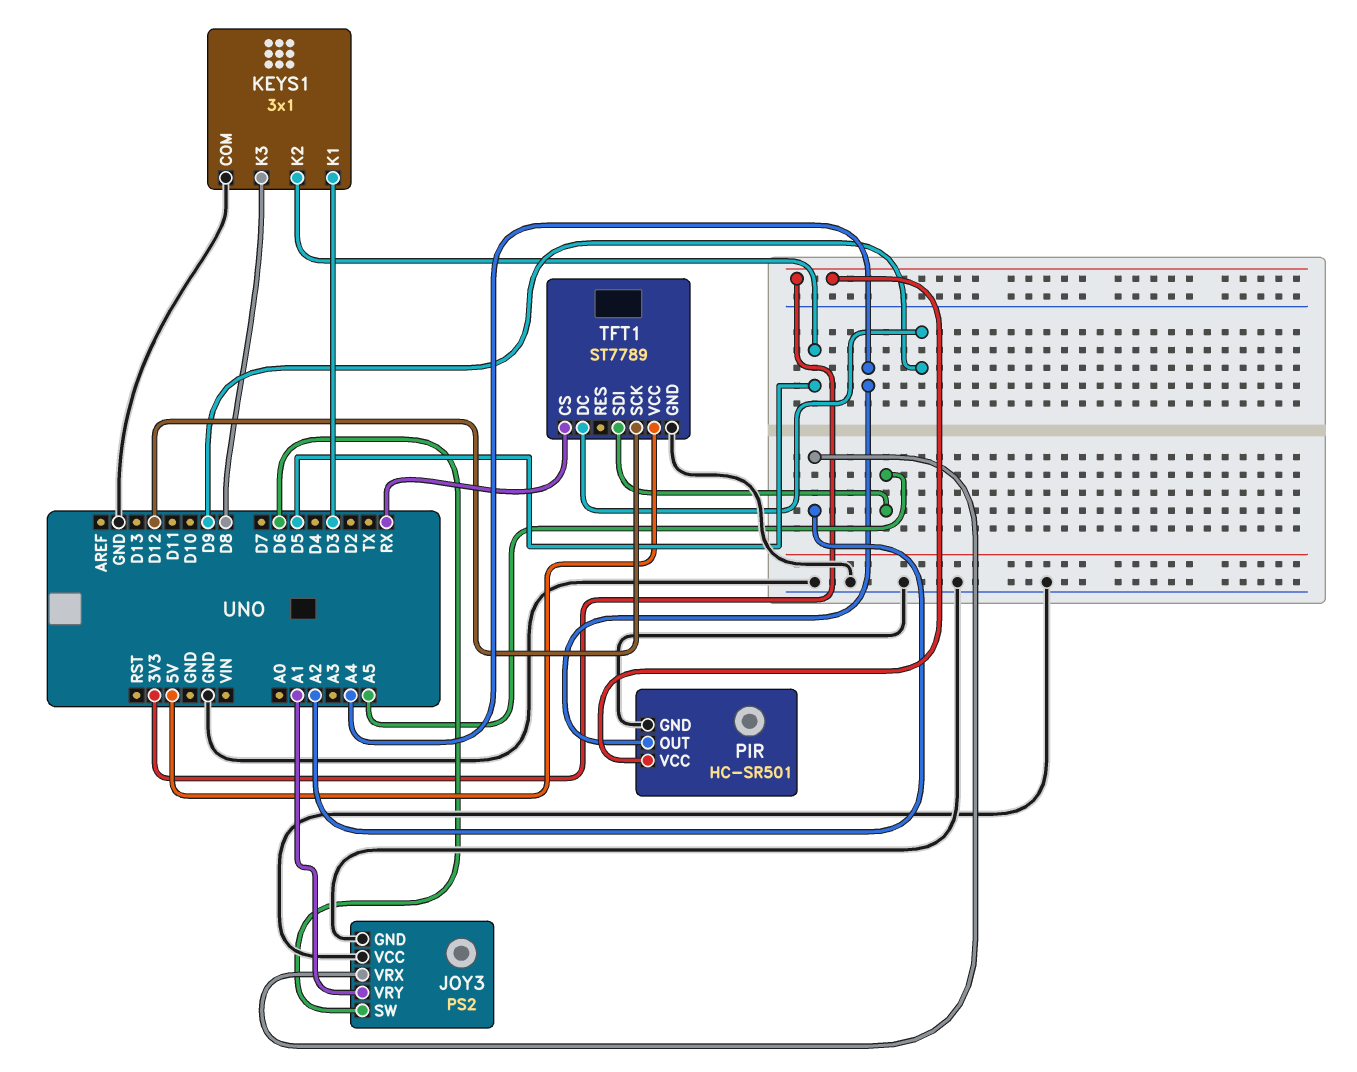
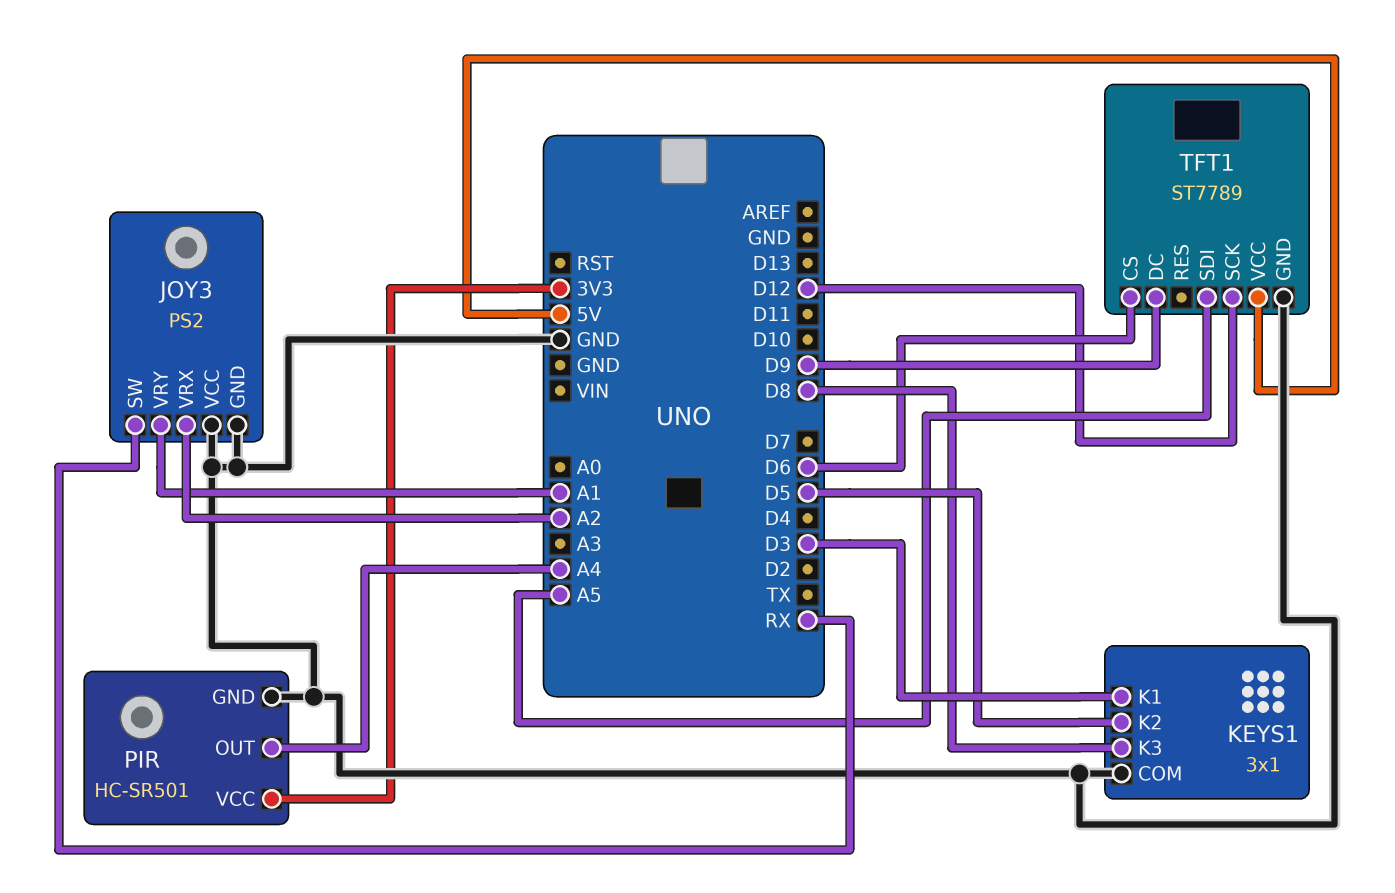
JOY3 pin SW: D6 -> RX
TFT1 pin CS: RX -> D6

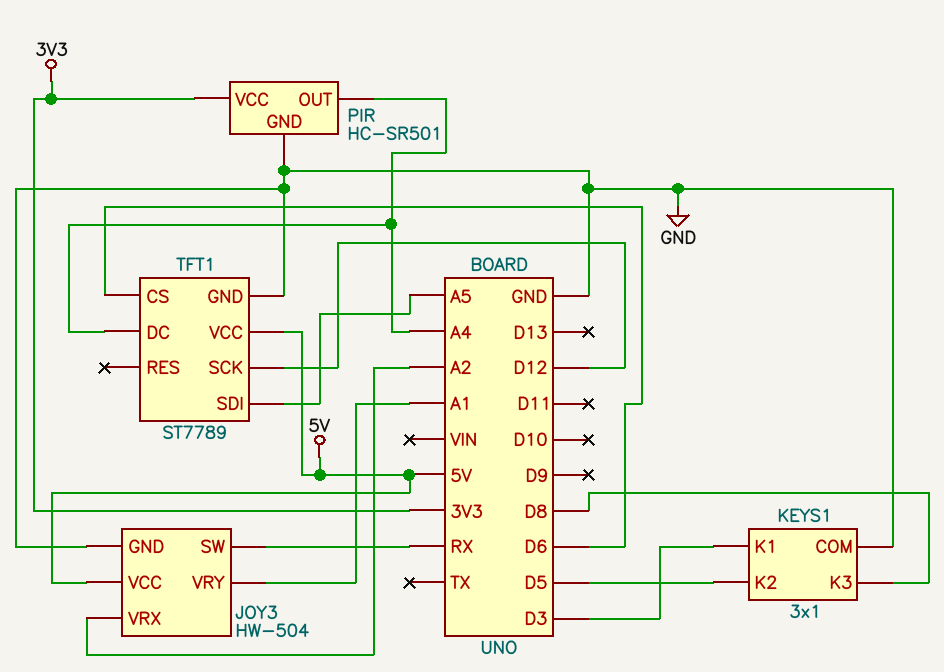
JOY3: PS2 -> HW-504
JOY3 pin VCC: GND -> 5V
TFT1 pin DC: D9 -> A4

